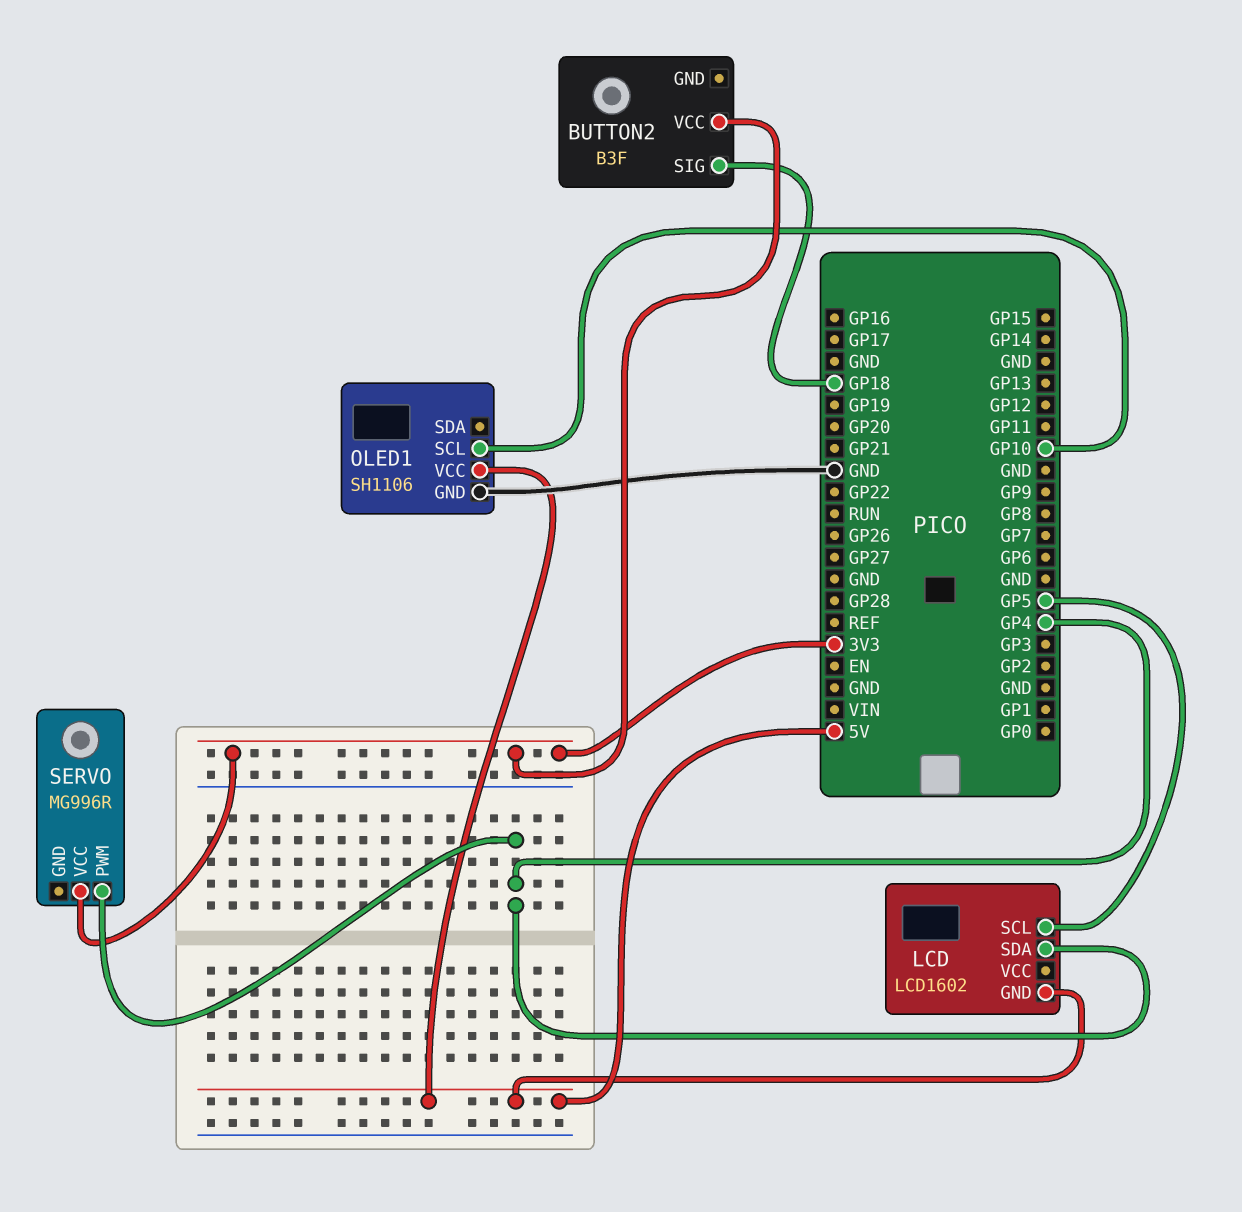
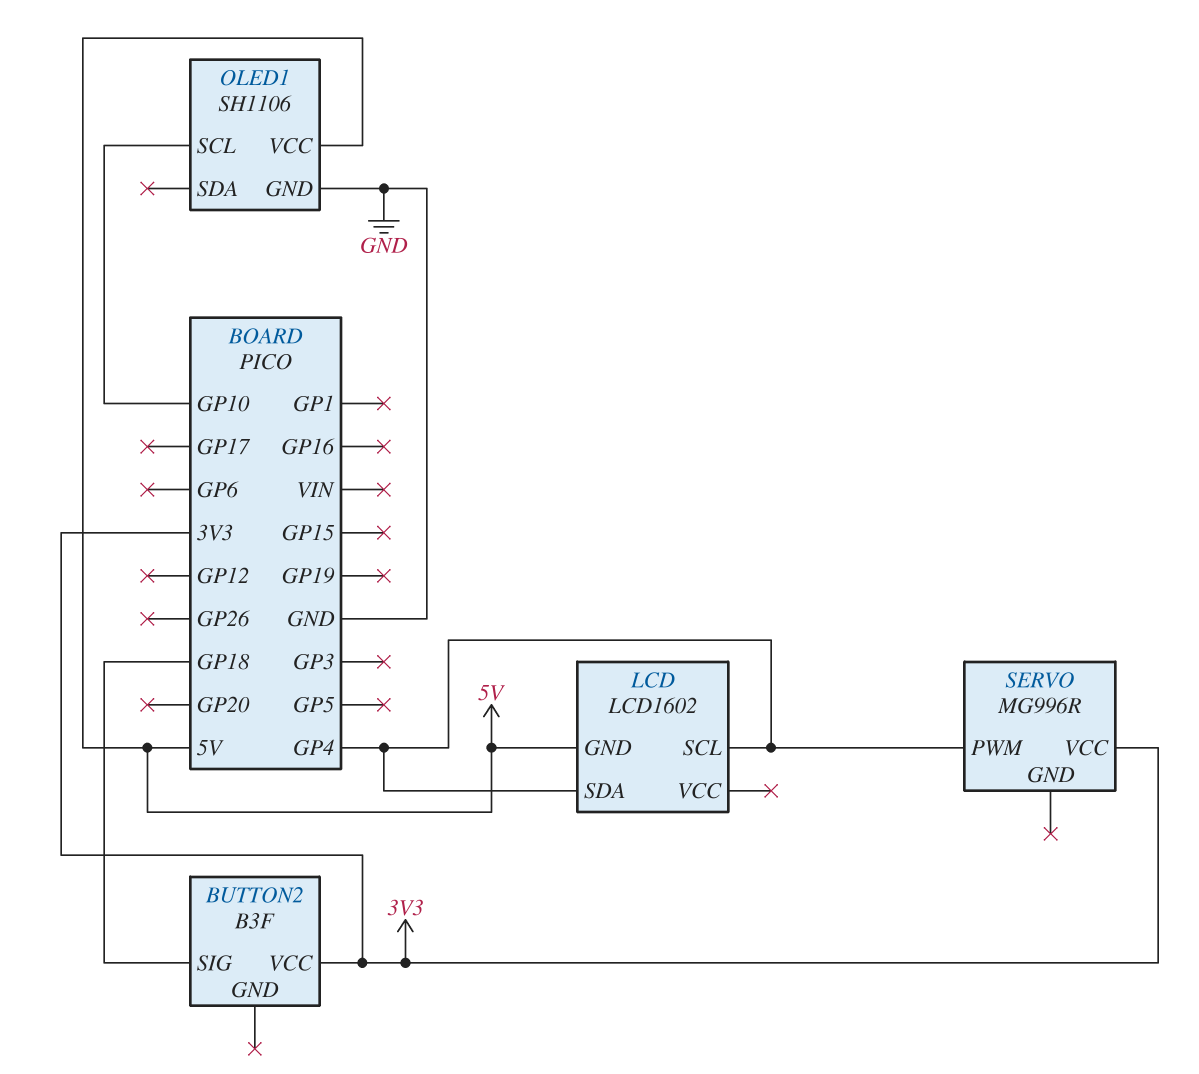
LCD pin SCL: GP5 -> GP4

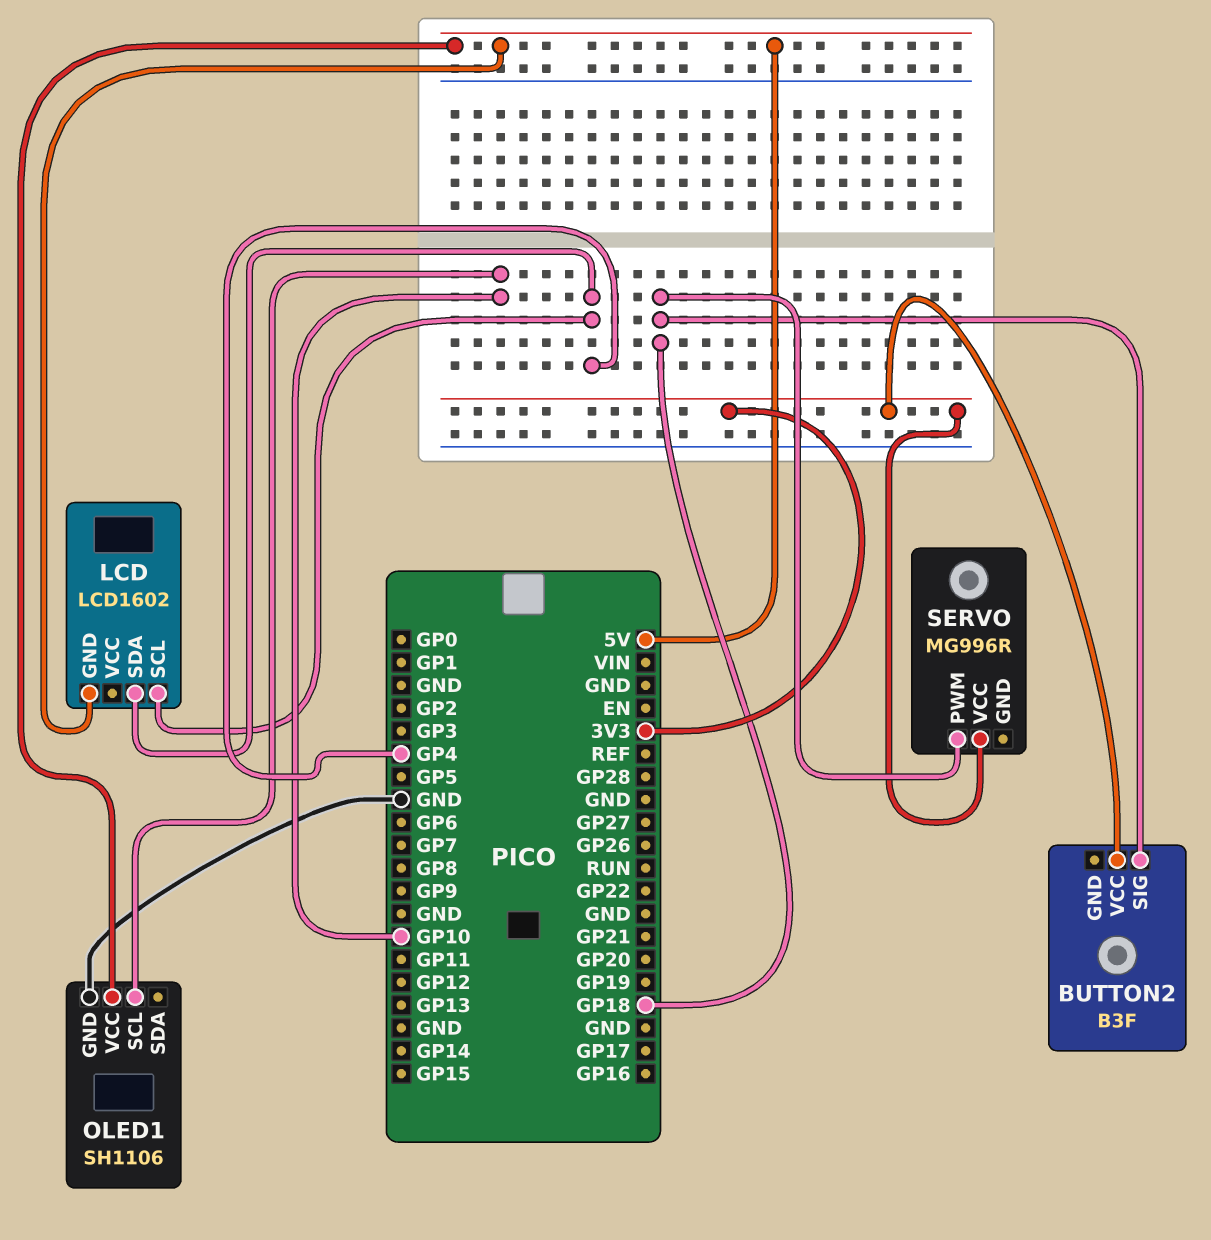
SERVO pin PWM: GP4 -> GP18

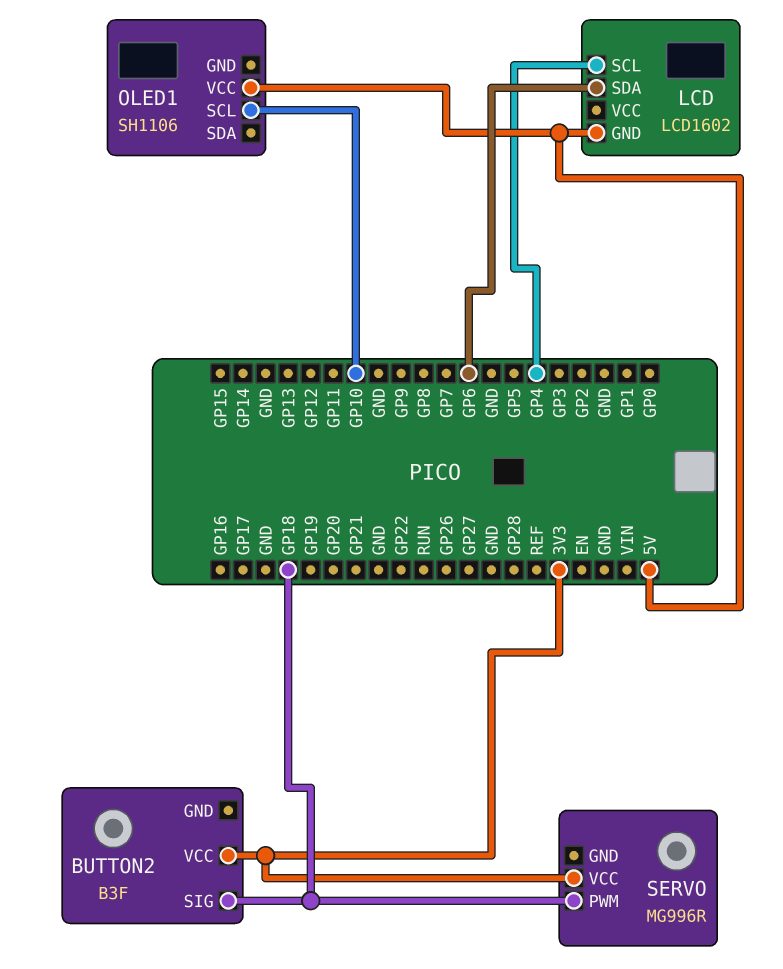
LCD pin SDA: GP4 -> GP6
OLED1 pin GND: GND -> none

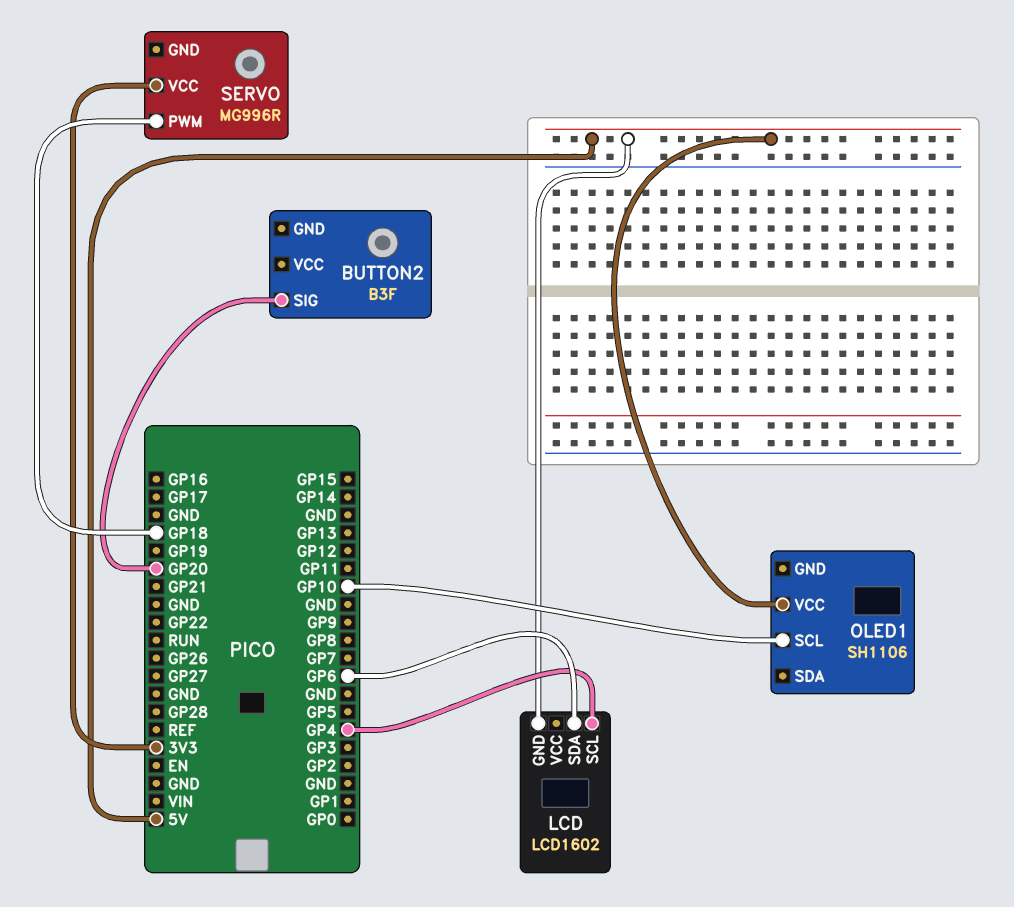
BUTTON2 pin SIG: GP18 -> GP20
BUTTON2 pin VCC: 3V3 -> none

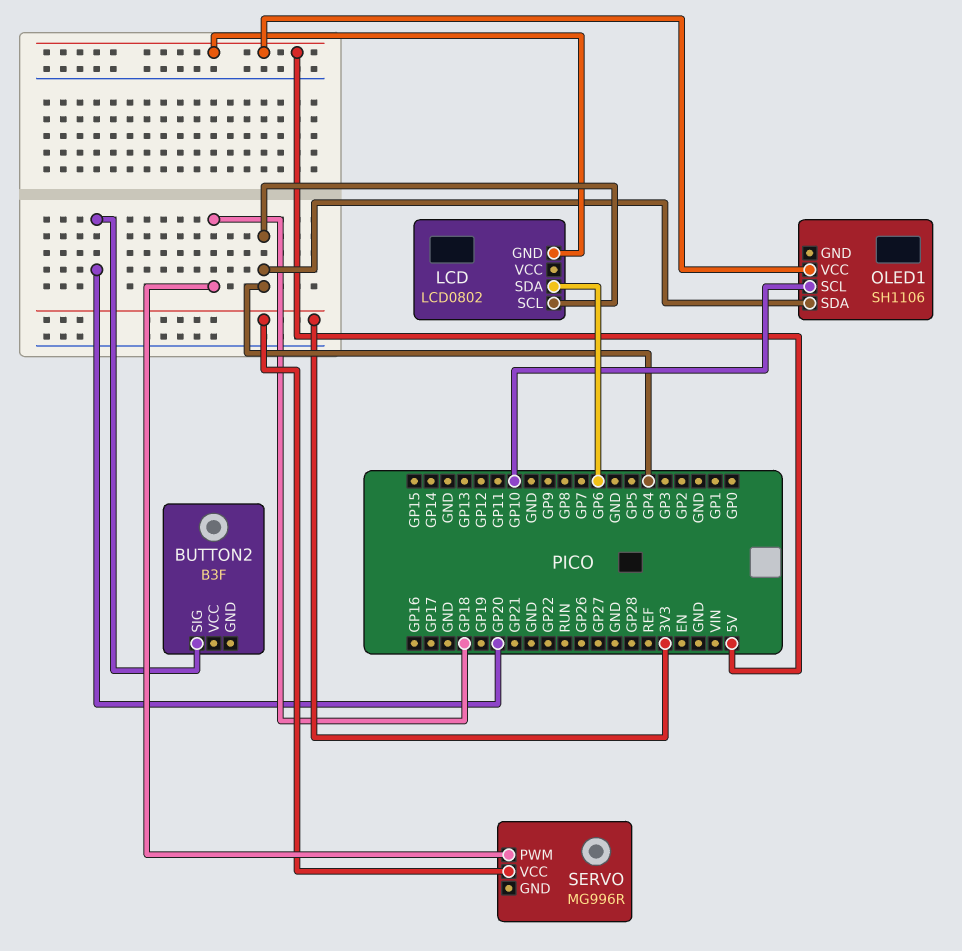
LCD: LCD1602 -> LCD0802
OLED1 pin SDA: none -> GP4

